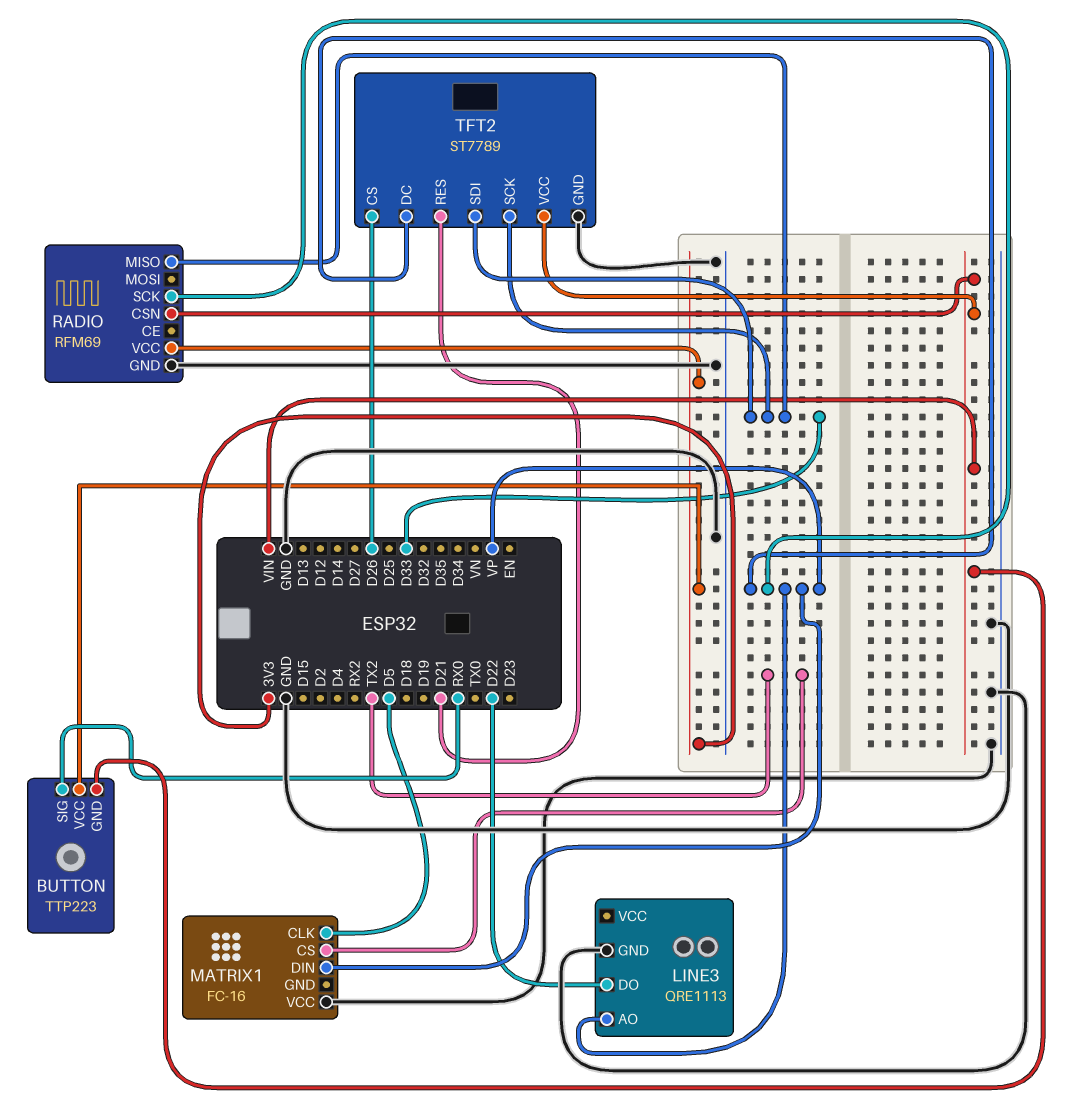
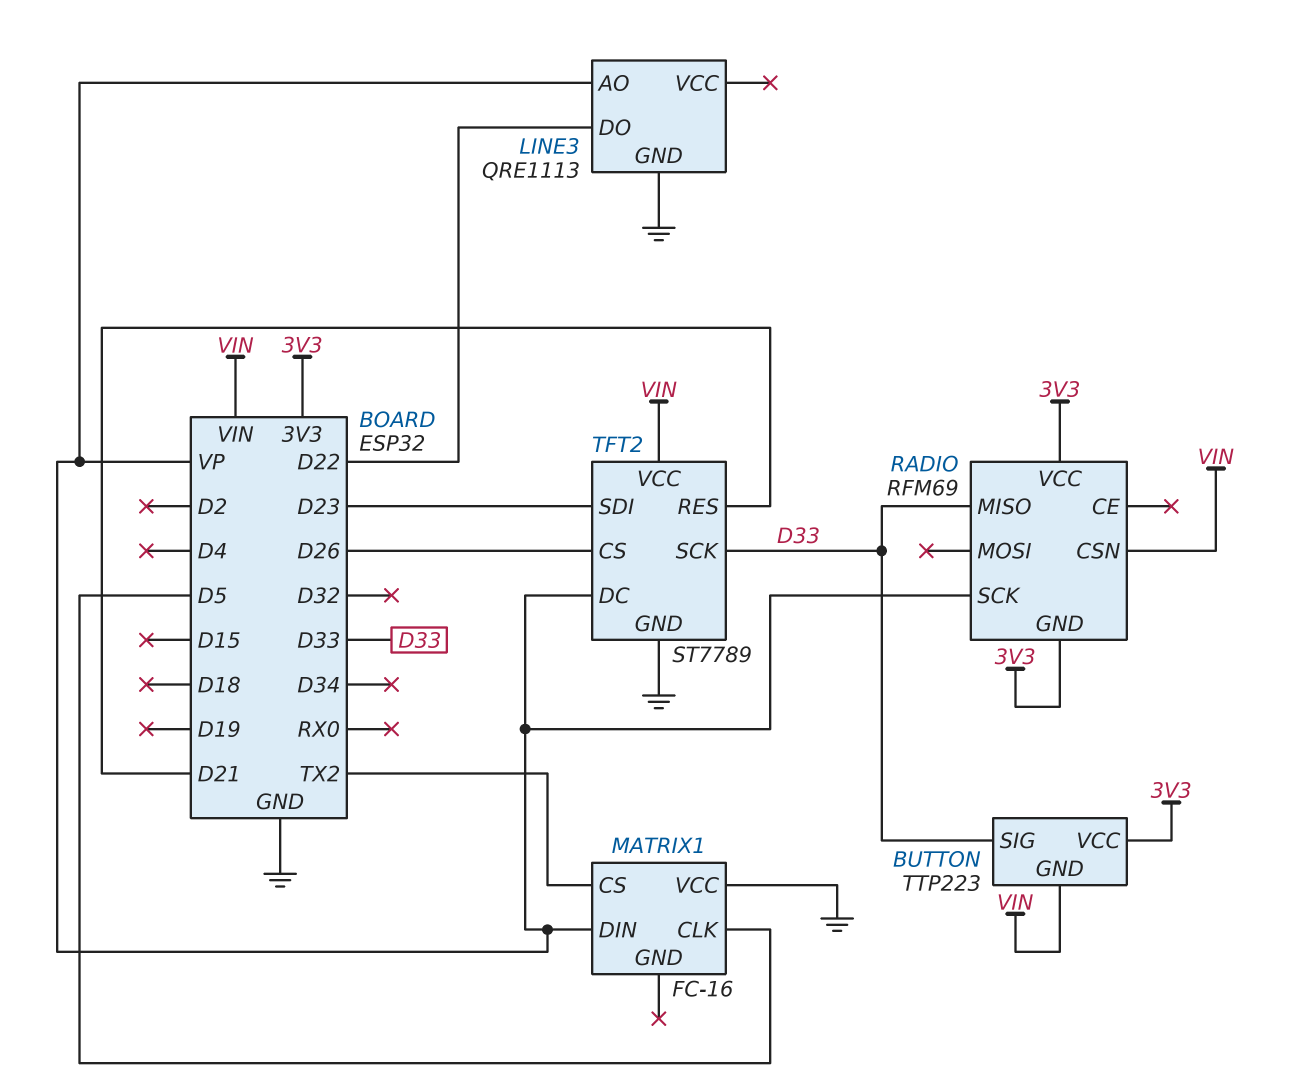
BUTTON pin SIG: RX0 -> D33
RADIO pin GND: GND -> 3V3
TFT2 pin SDI: D33 -> D23

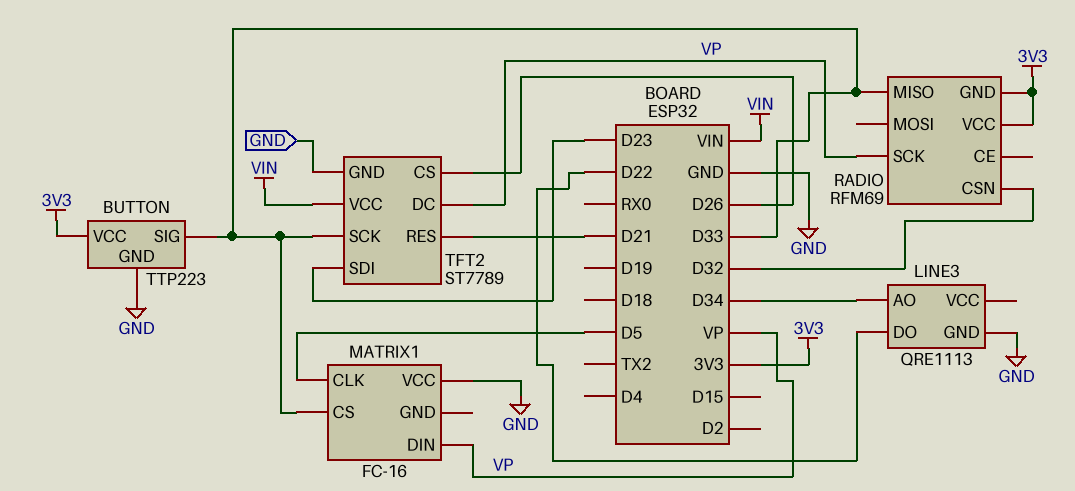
BUTTON pin GND: VIN -> GND
LINE3 pin AO: VP -> D34
MATRIX1 pin CS: TX2 -> D33
RADIO pin CSN: VIN -> D32

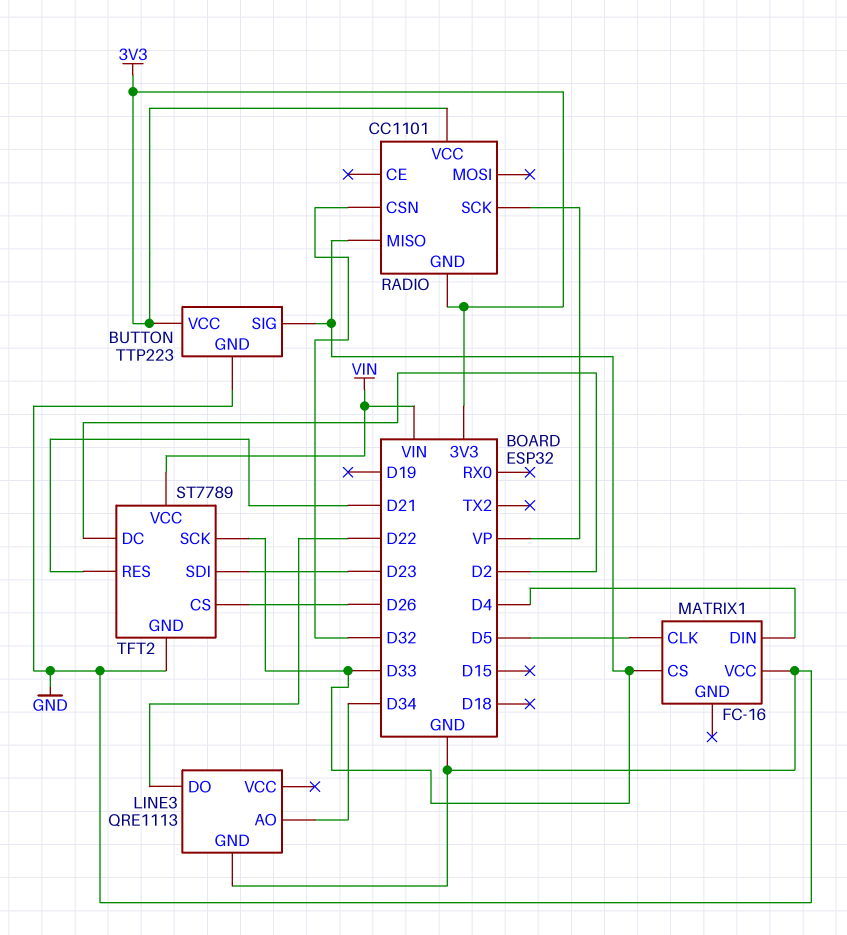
MATRIX1 pin DIN: VP -> D4
RADIO: RFM69 -> CC1101
TFT2 pin DC: VP -> D2

